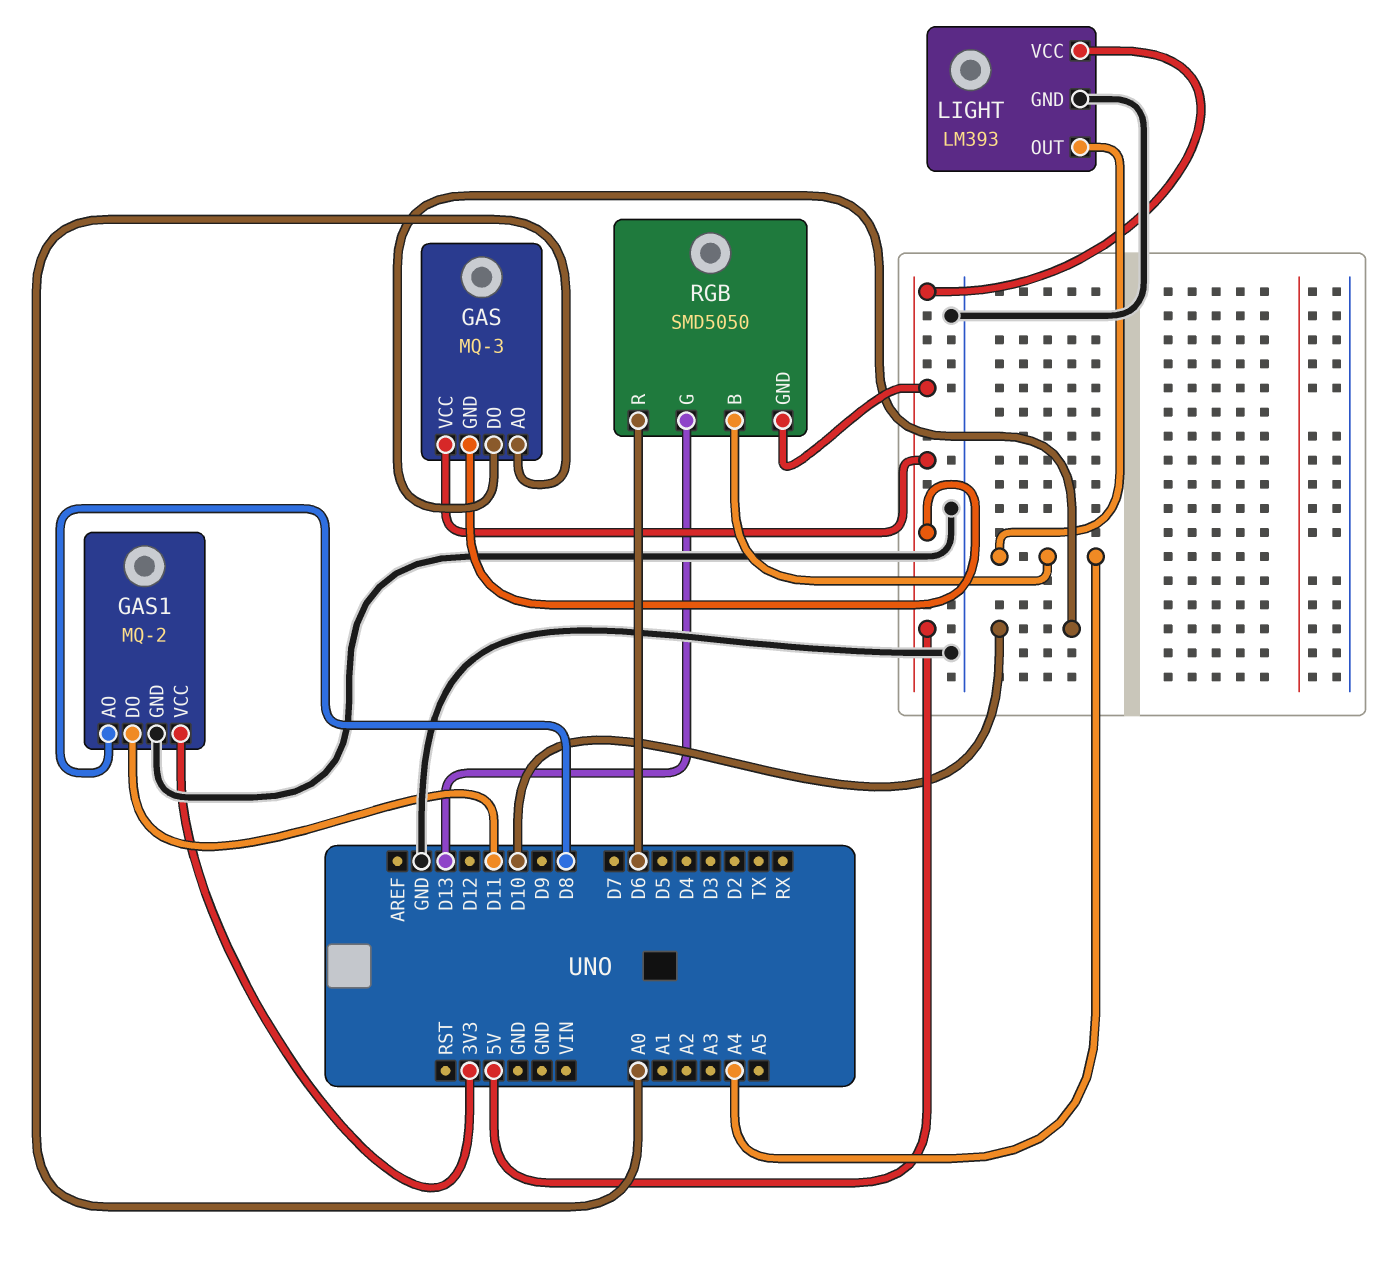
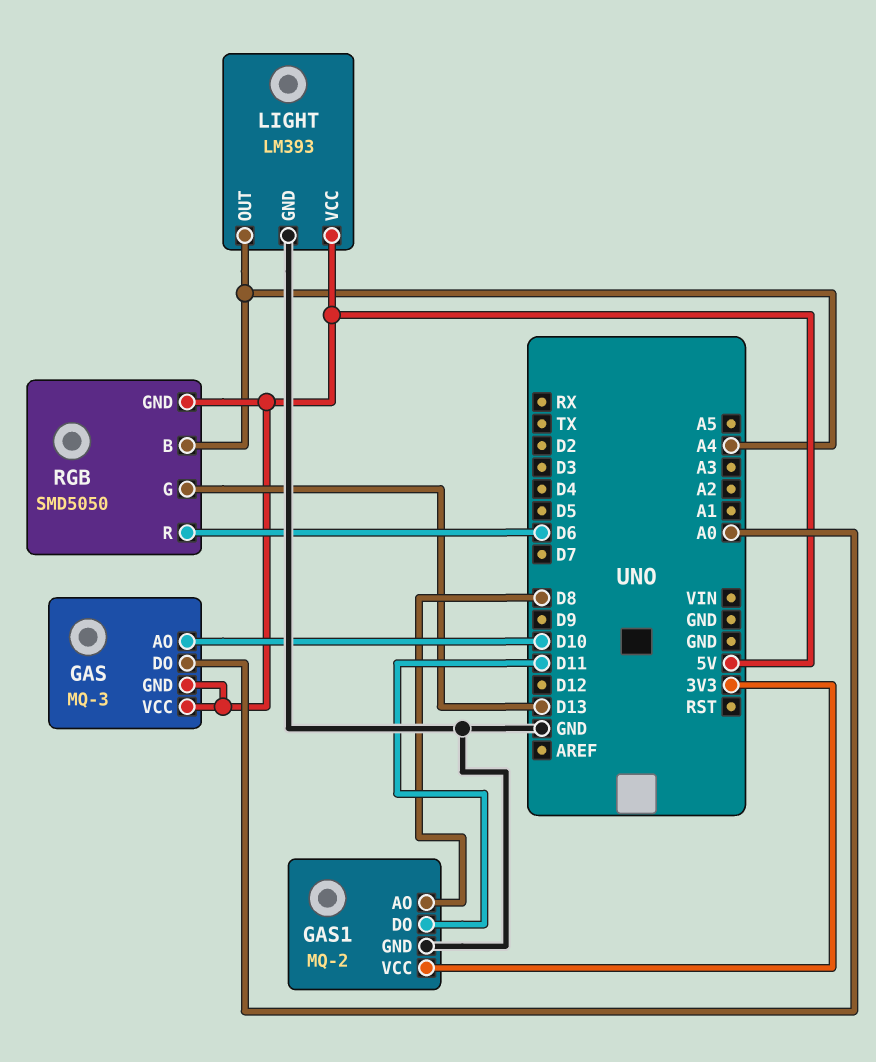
GAS pin AO: A0 -> D10
GAS pin DO: D10 -> A0

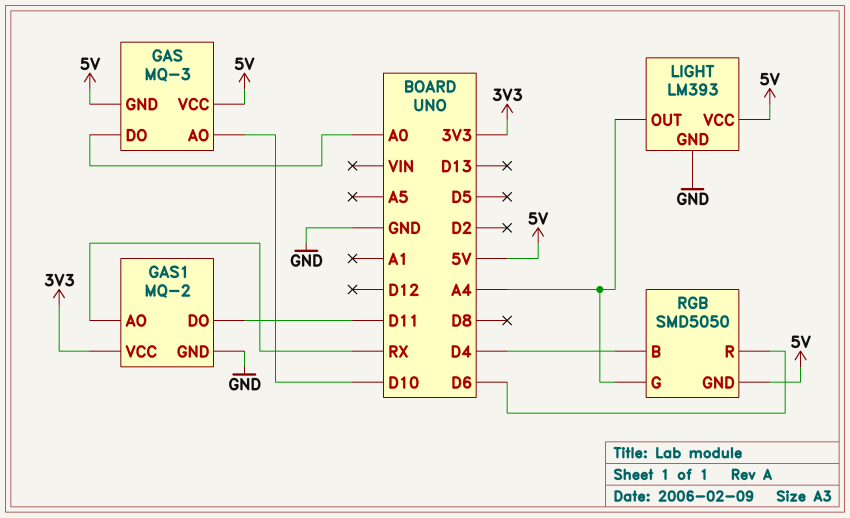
GAS1 pin AO: D8 -> RX
RGB pin B: A4 -> D4
RGB pin G: D13 -> A4

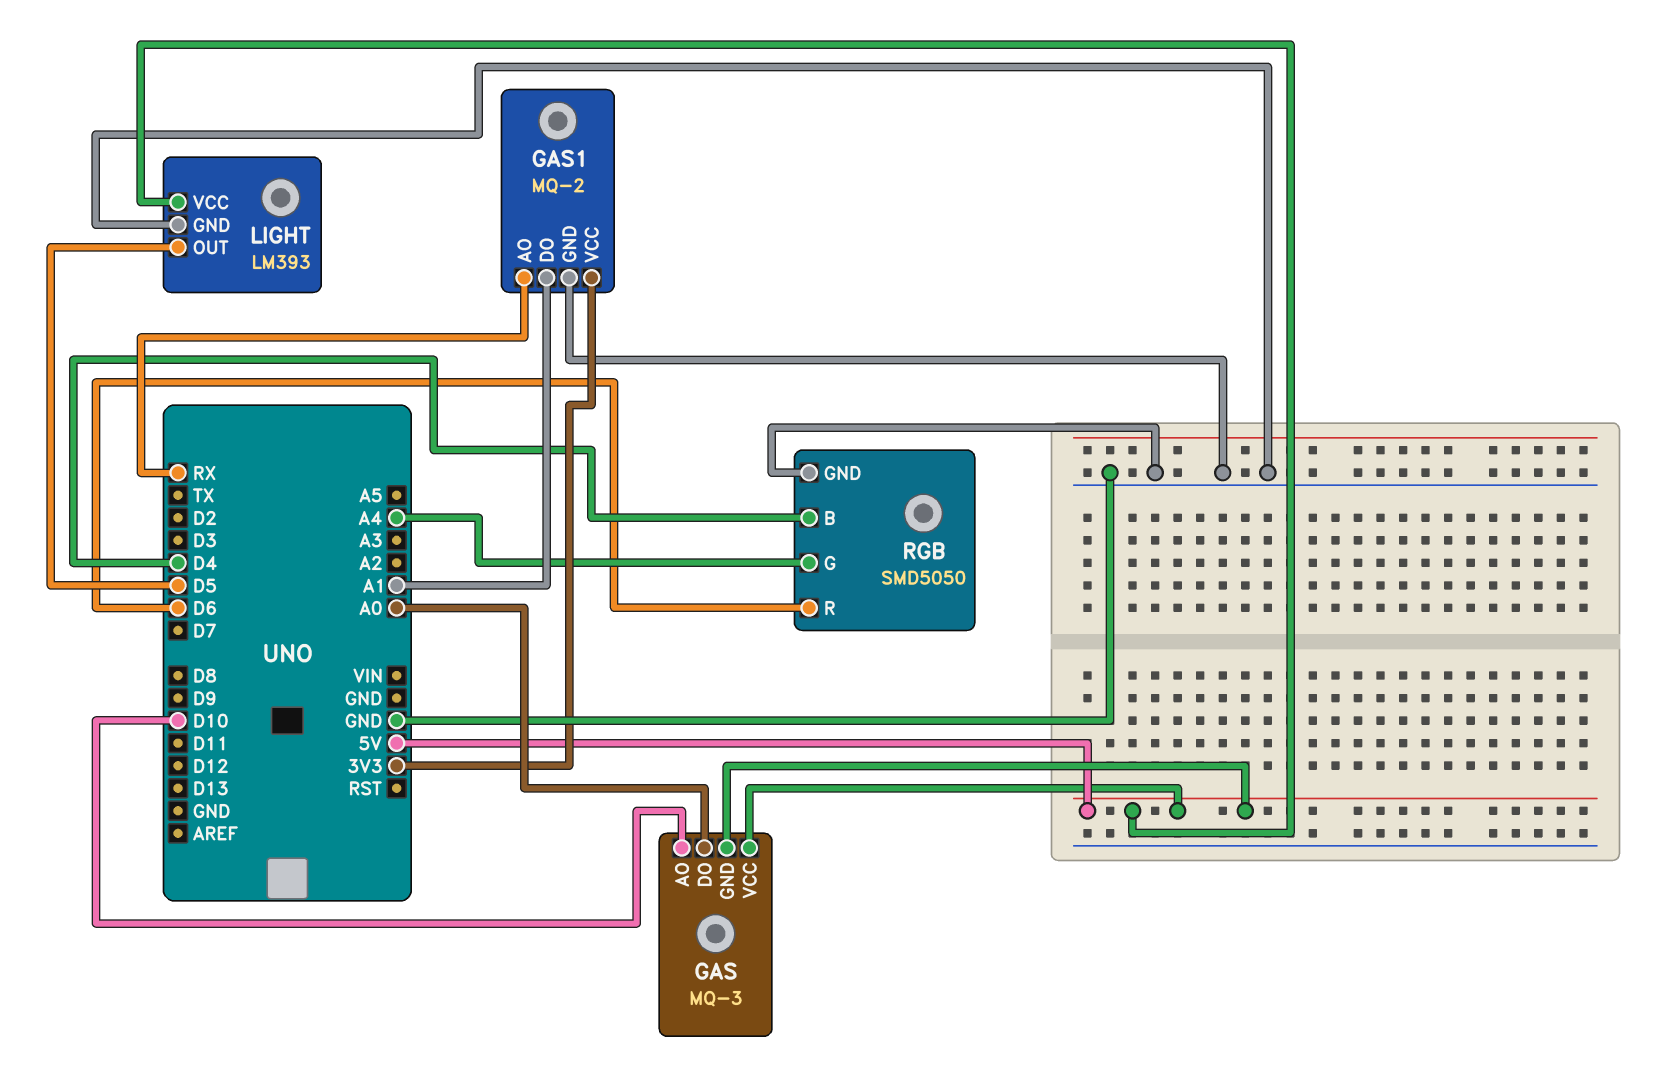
GAS1 pin DO: D11 -> A1
LIGHT pin OUT: A4 -> D5
RGB pin GND: 5V -> GND

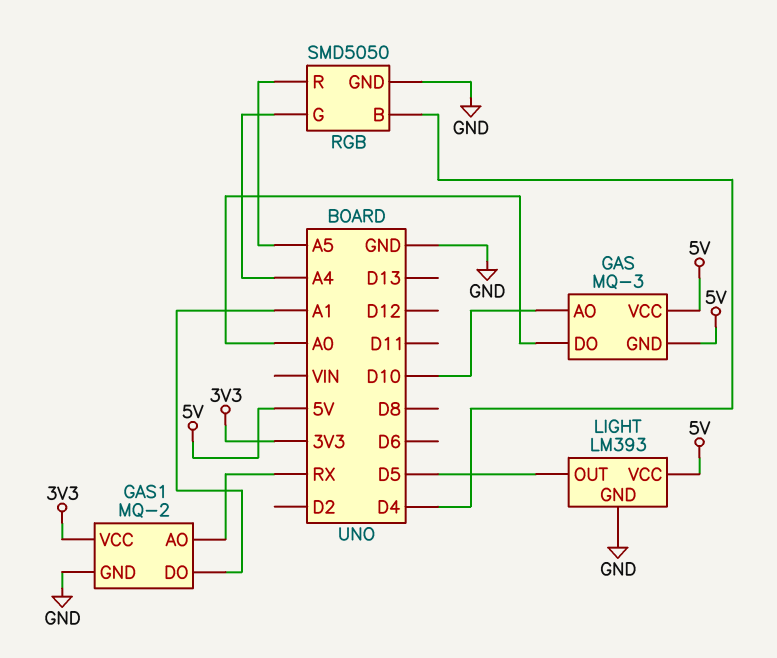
RGB pin R: D6 -> A5

